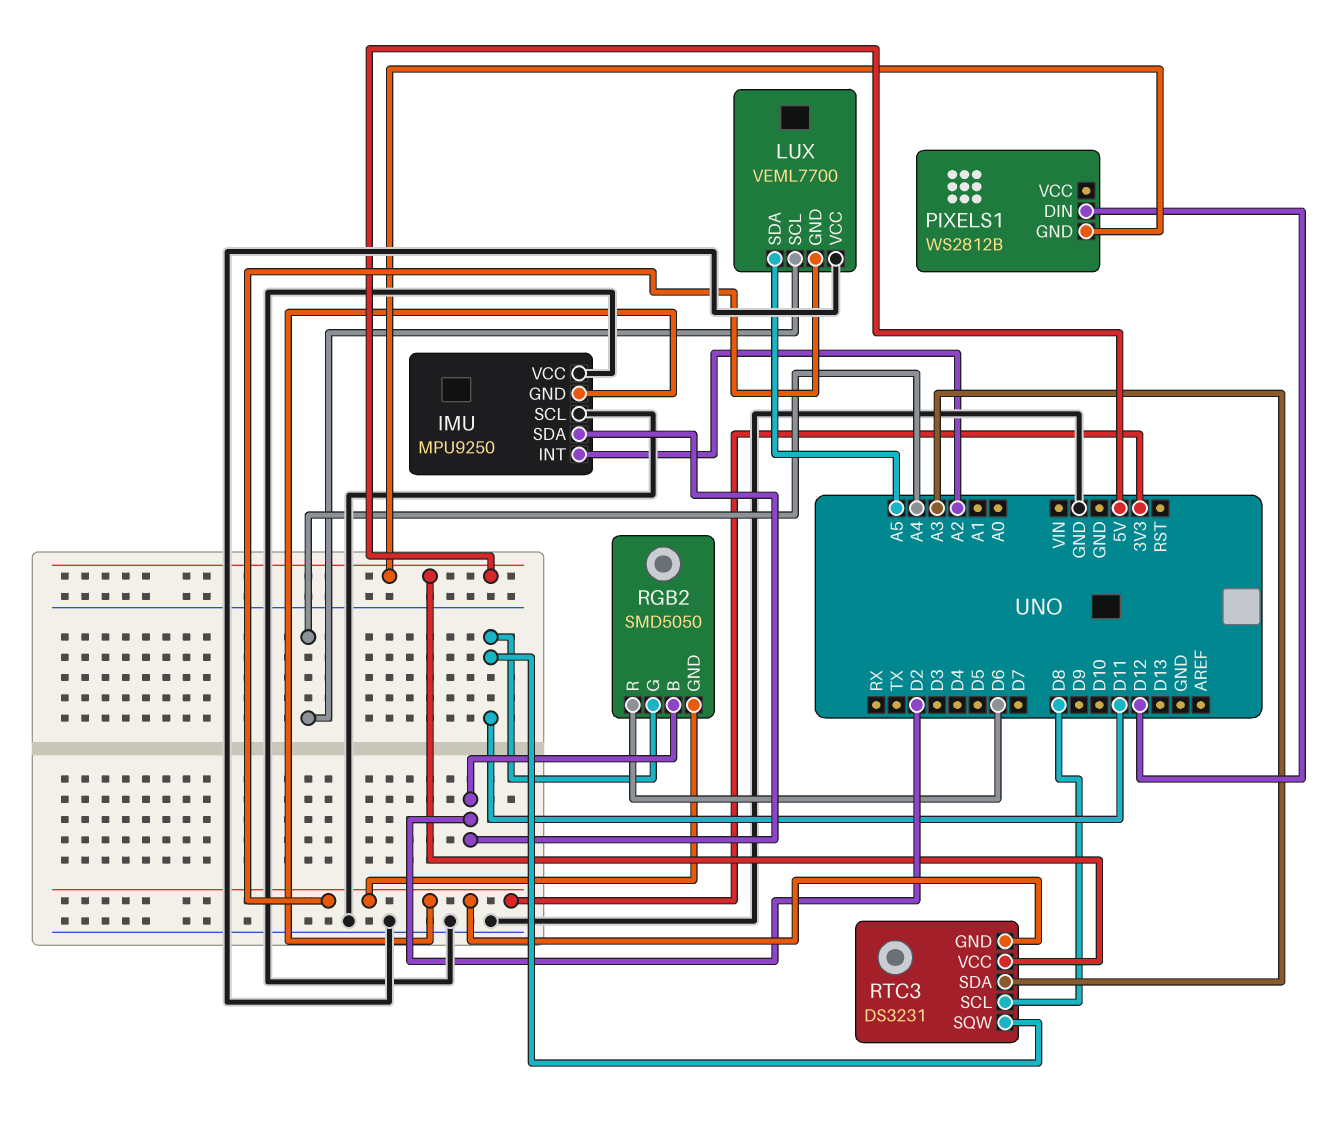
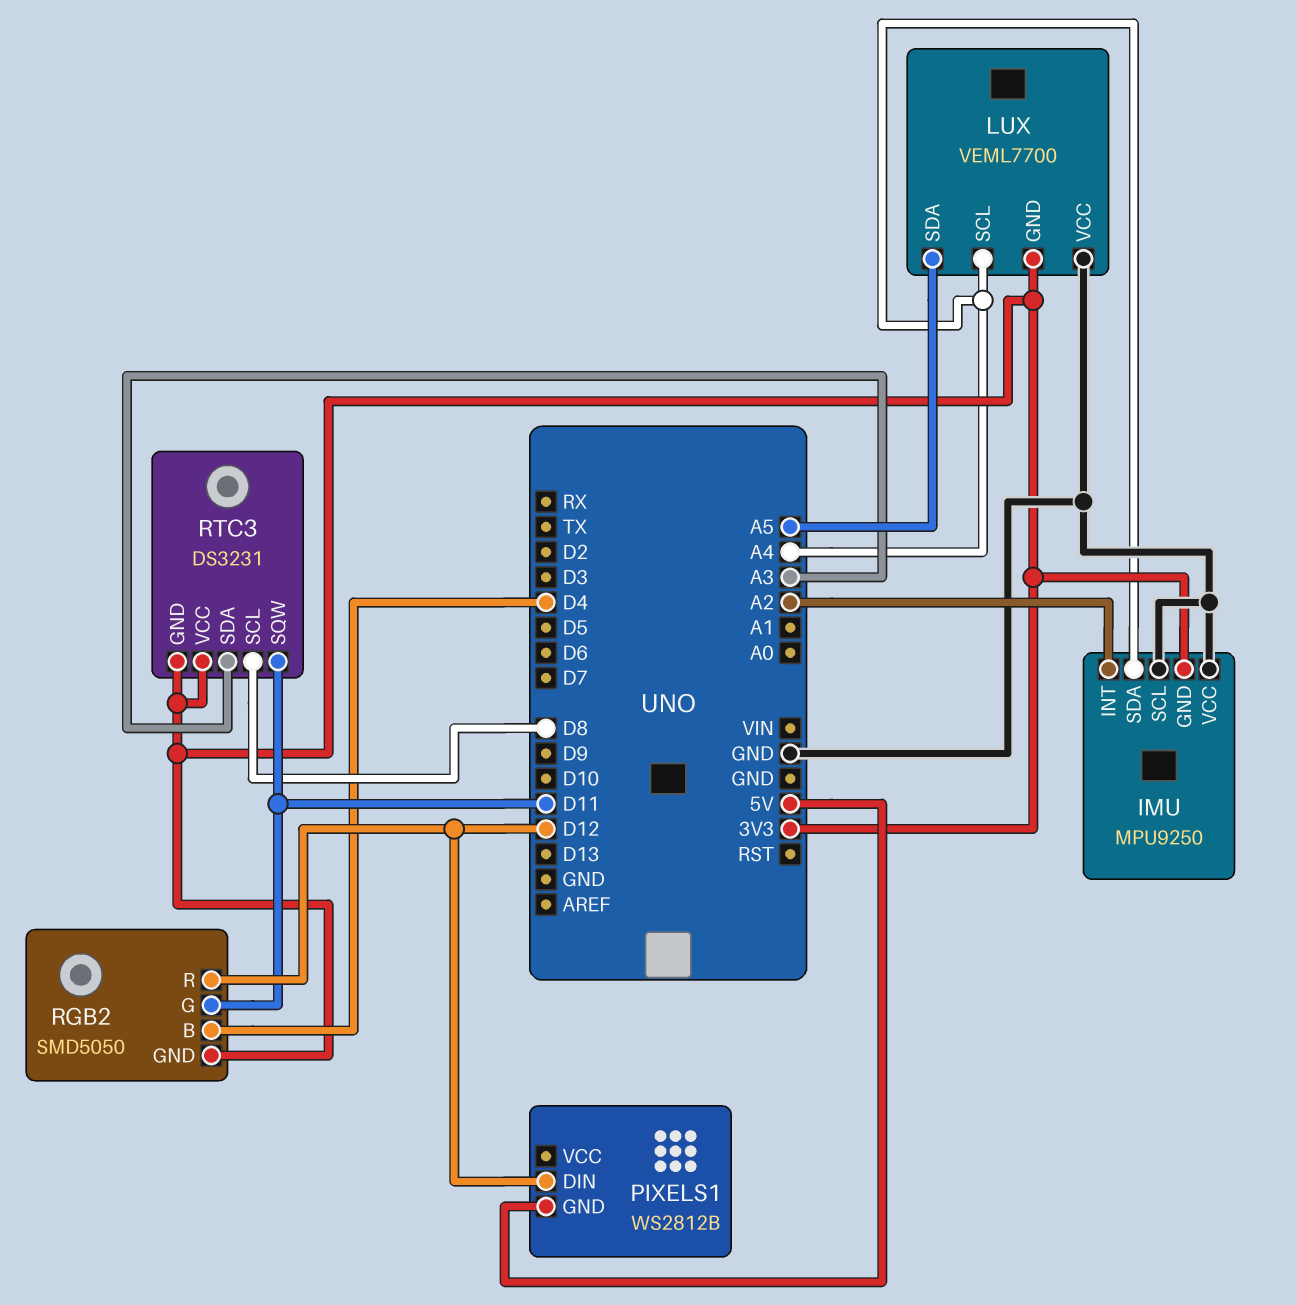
IMU pin SDA: D2 -> A4
RGB2 pin B: D2 -> D4
RGB2 pin R: D6 -> D12
RTC3 pin VCC: 5V -> 3V3

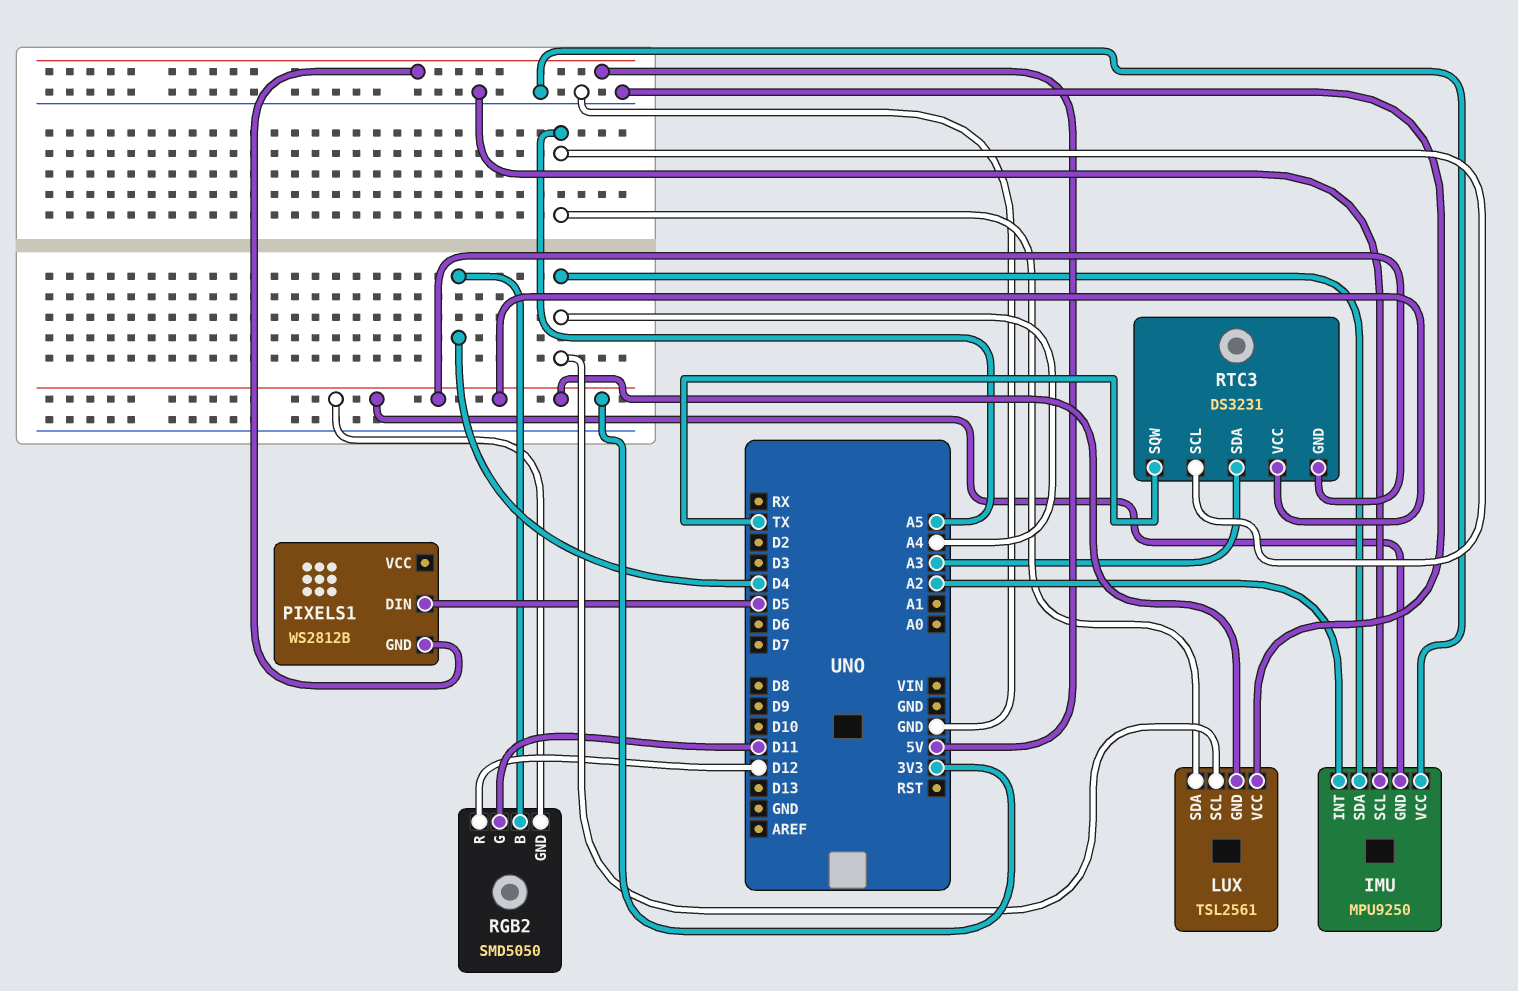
LUX: VEML7700 -> TSL2561
PIXELS1 pin DIN: D12 -> D5
RTC3 pin SCL: D8 -> A5
RTC3 pin SQW: D11 -> TX

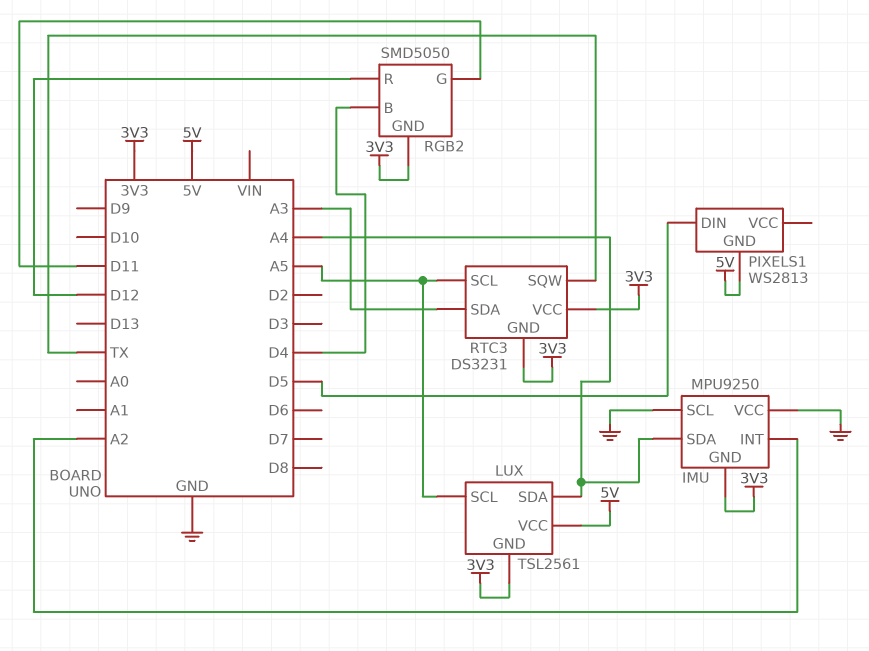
LUX pin SCL: A4 -> A5
LUX pin SDA: A5 -> A4
LUX pin VCC: GND -> 5V
PIXELS1: WS2812B -> WS2813

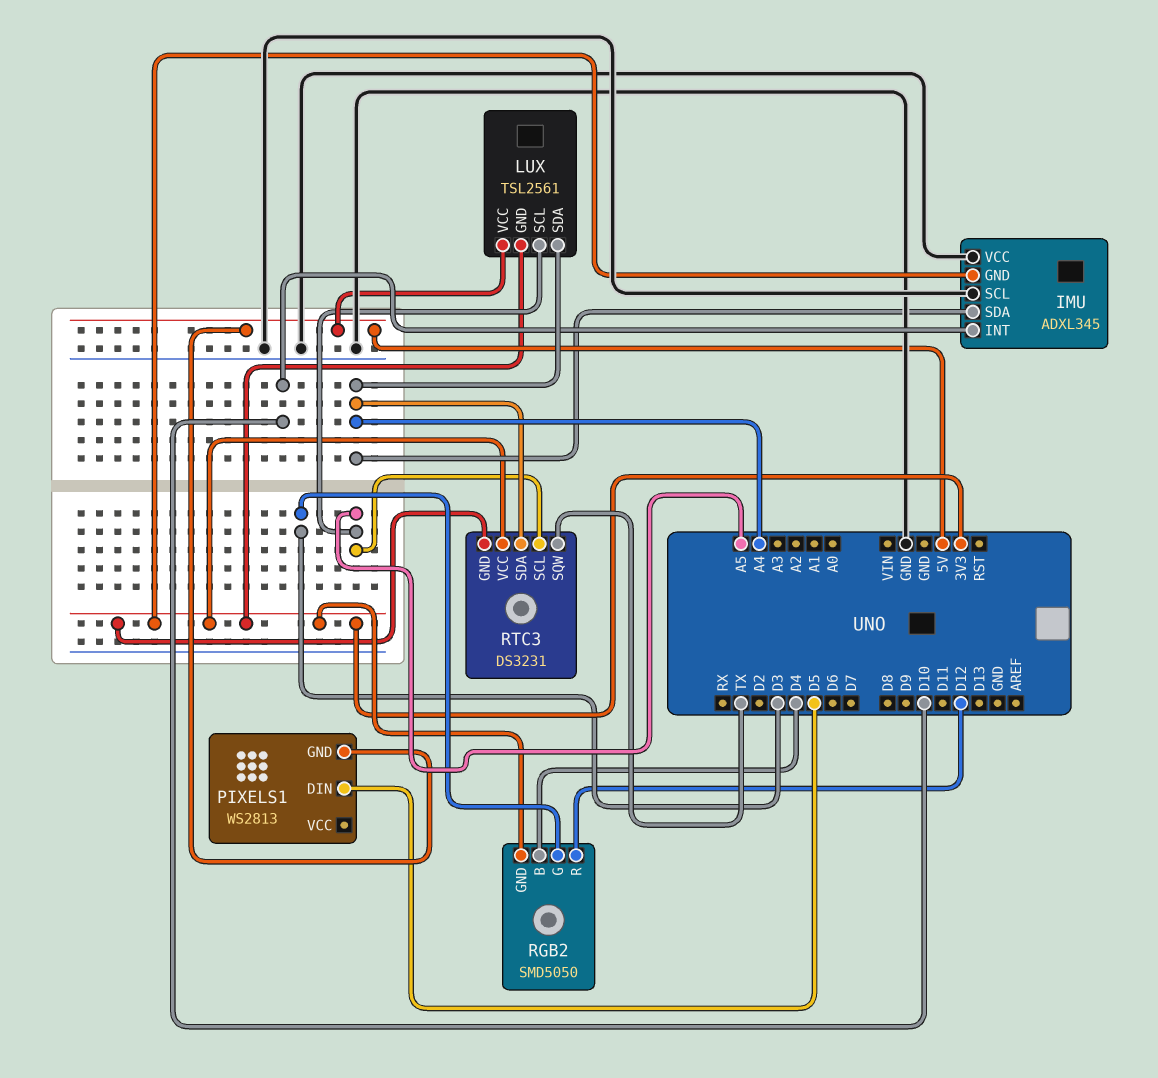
IMU: MPU9250 -> ADXL345
IMU pin INT: A2 -> D10
RGB2 pin G: D11 -> D3
RTC3 pin SDA: A3 -> A4

